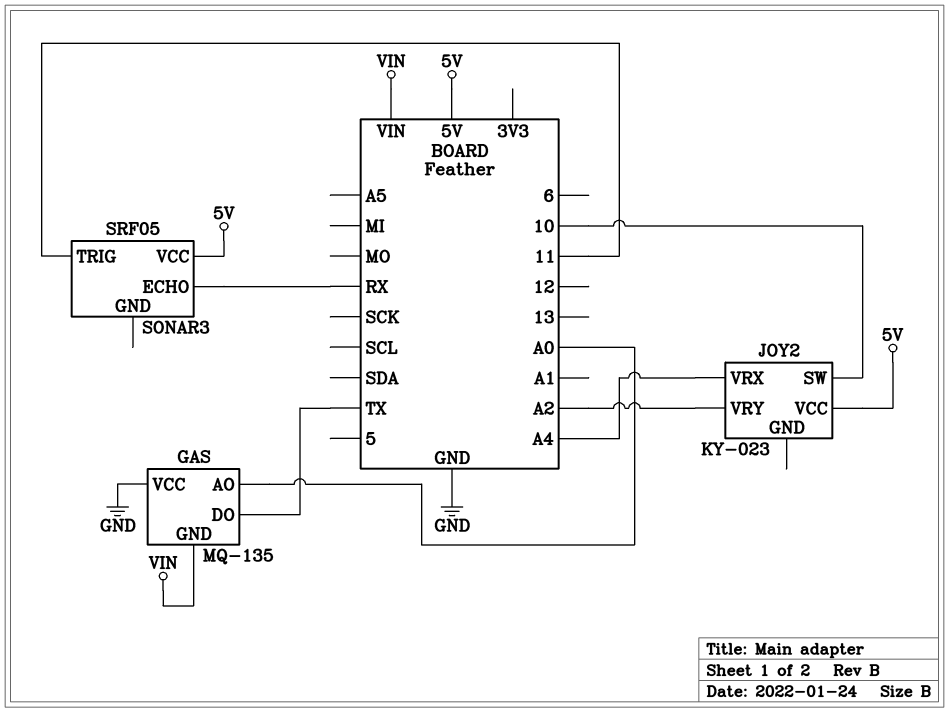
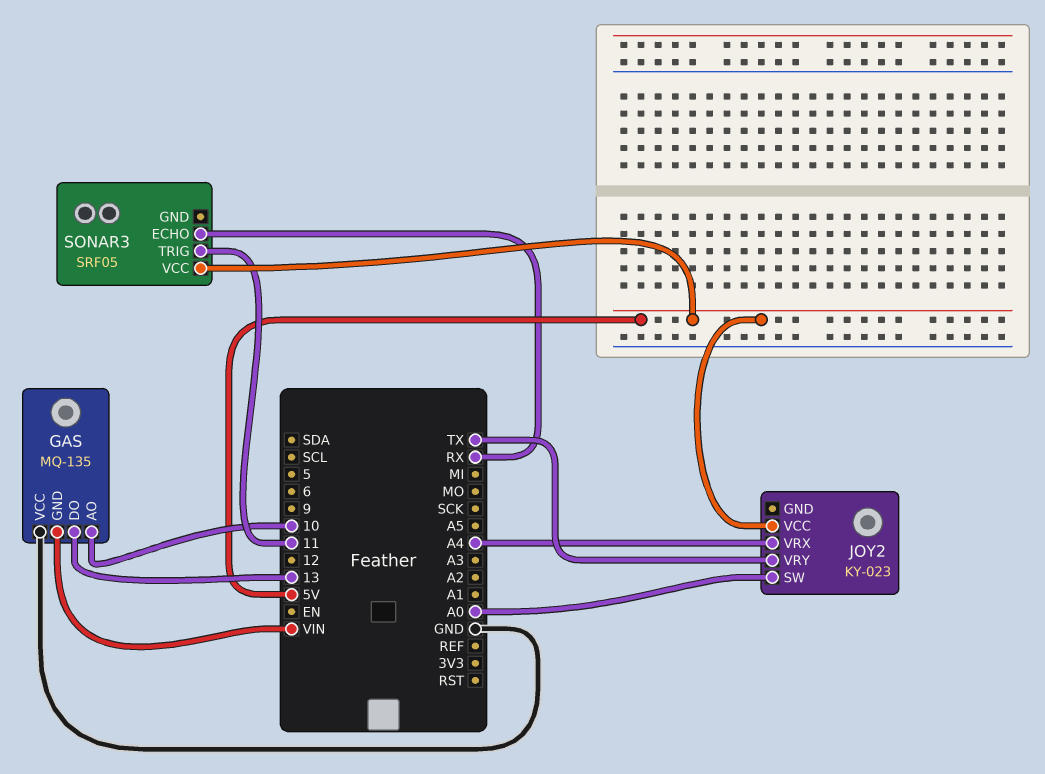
GAS pin AO: A0 -> 10
GAS pin DO: TX -> 13
JOY2 pin SW: 10 -> A0
JOY2 pin VRY: A2 -> TX

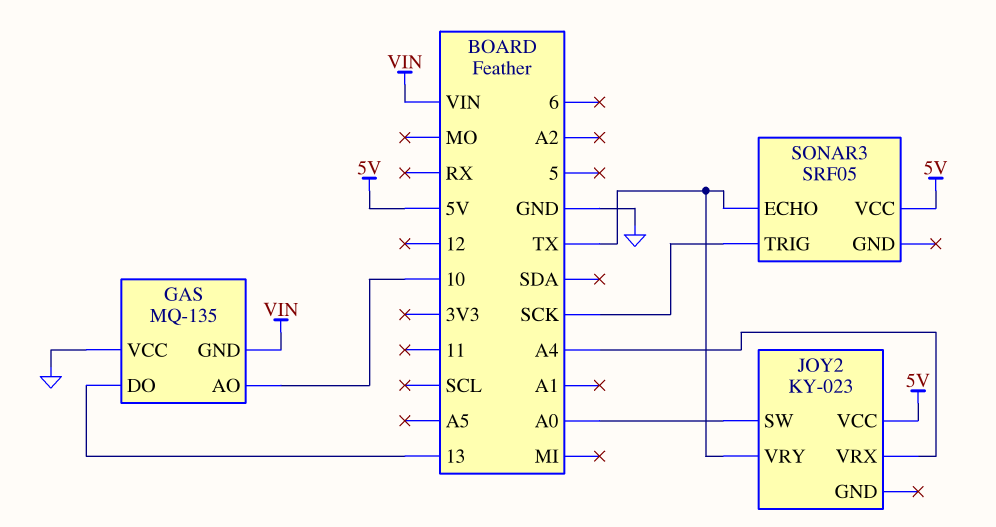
SONAR3 pin ECHO: RX -> TX
SONAR3 pin TRIG: 11 -> SCK

